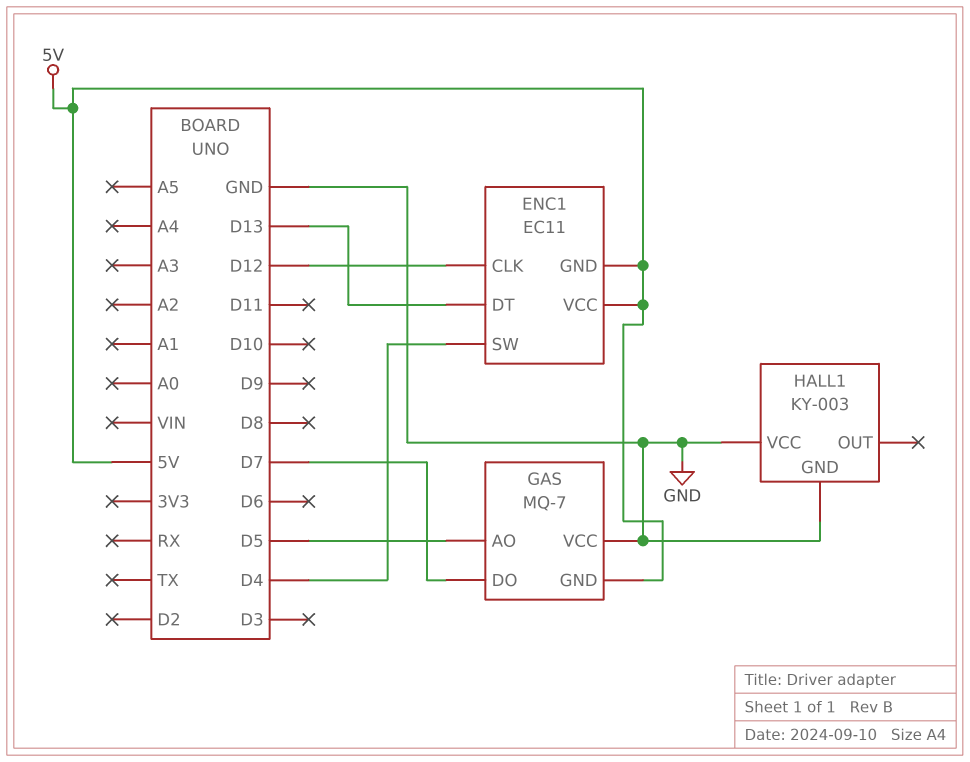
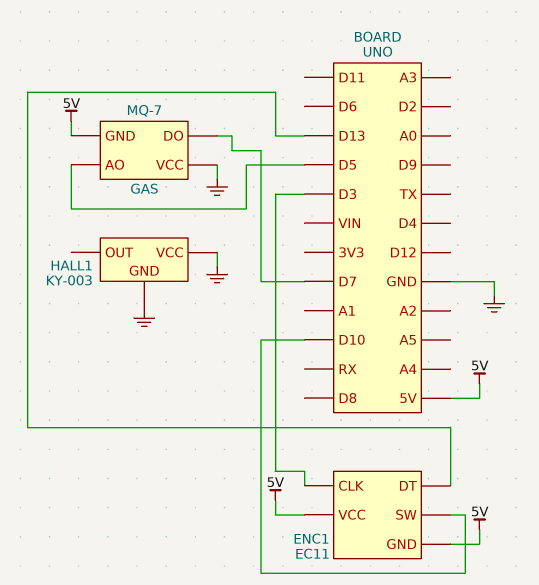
ENC1 pin CLK: D12 -> D3
ENC1 pin SW: D4 -> D10

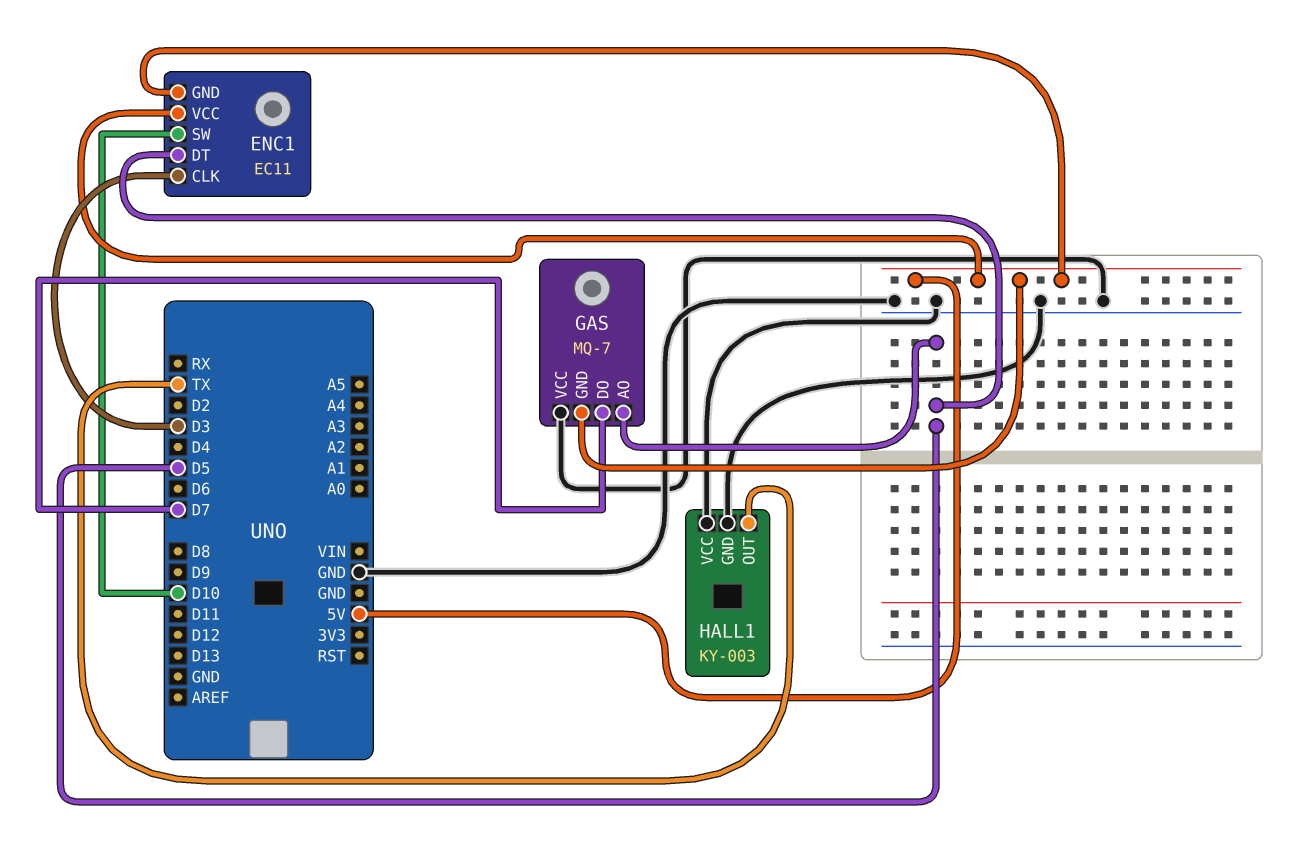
ENC1 pin DT: D13 -> D5
HALL1 pin OUT: none -> TX

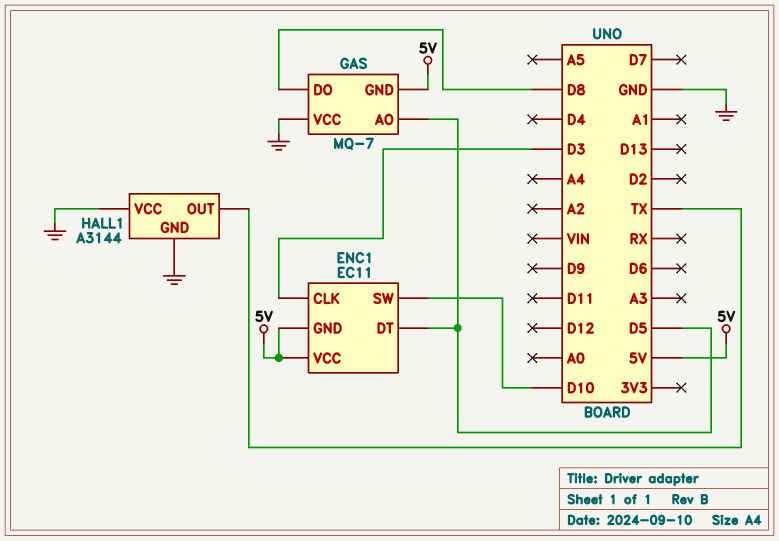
GAS pin DO: D7 -> D8
HALL1: KY-003 -> A3144

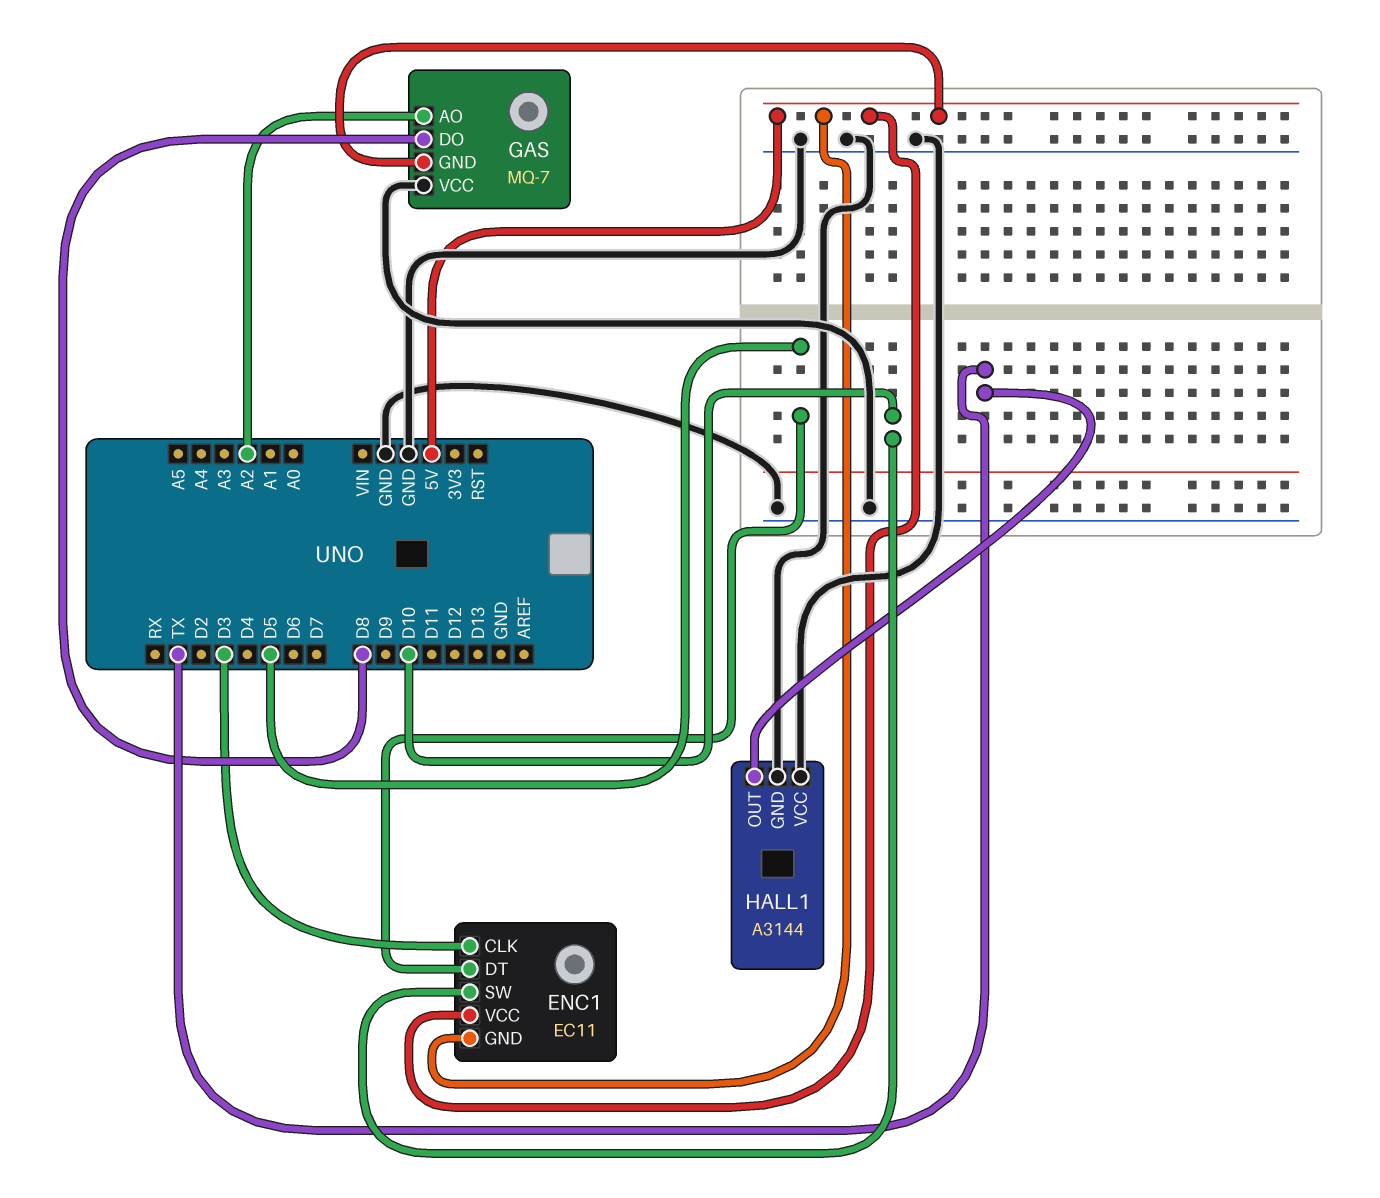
GAS pin AO: D5 -> A2

